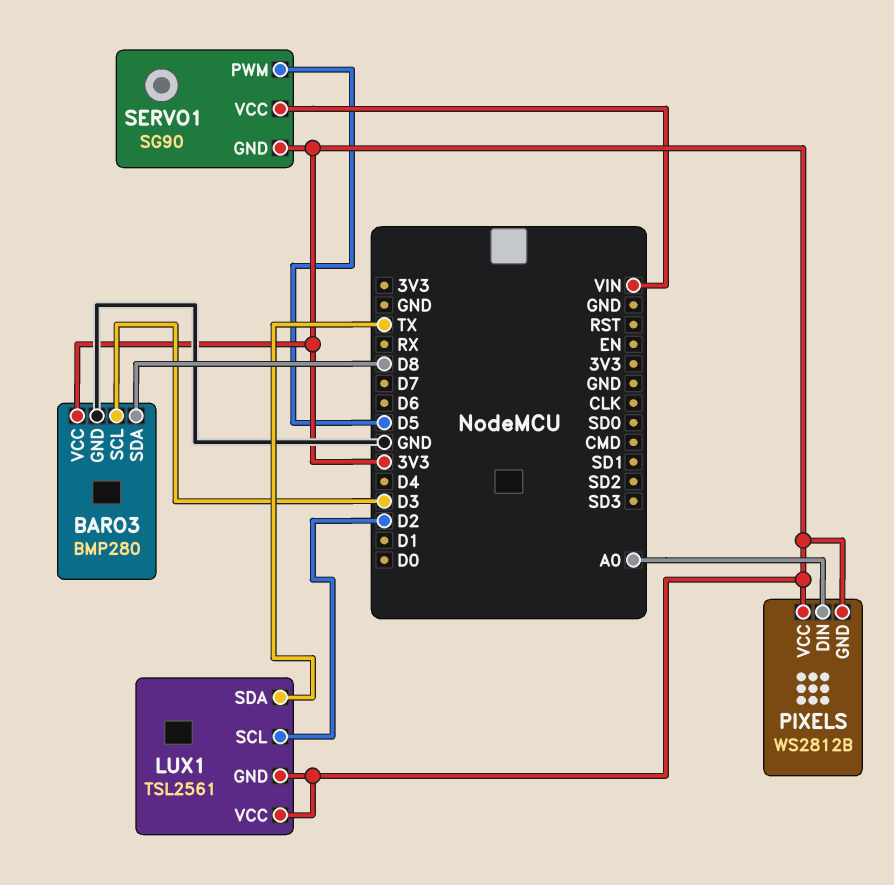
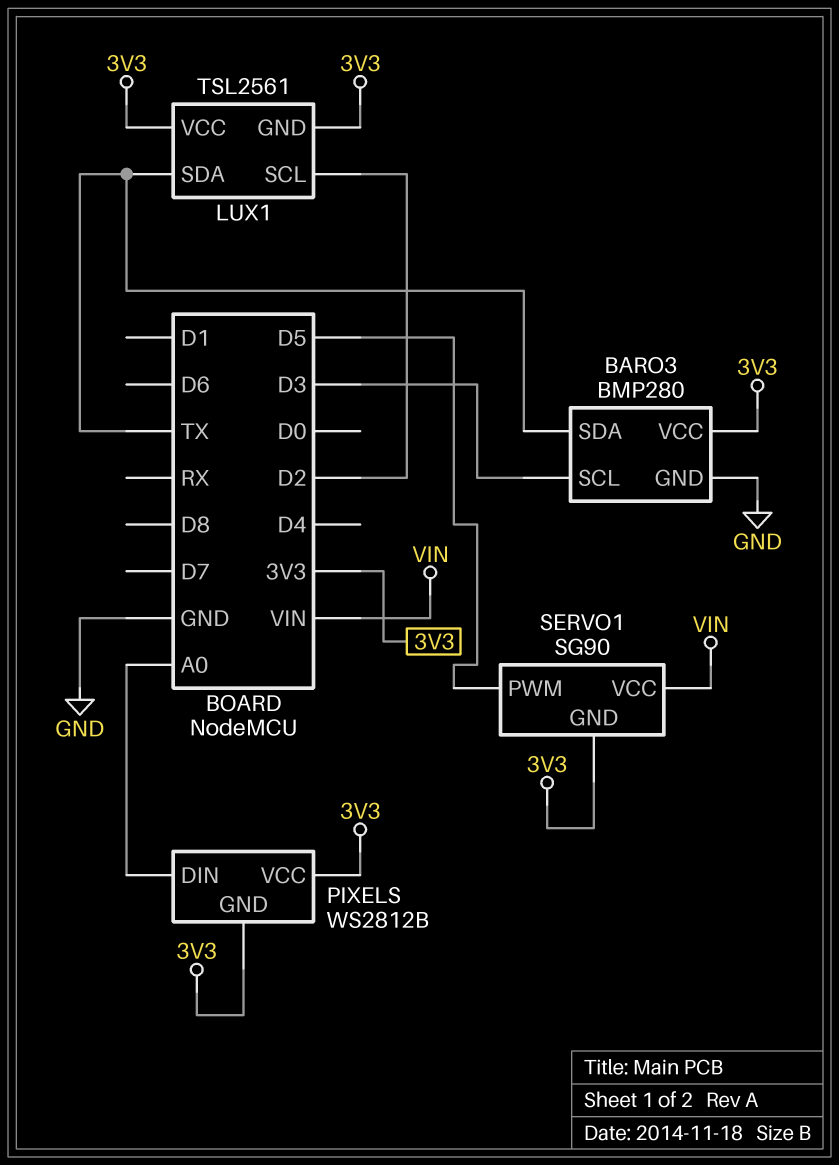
BARO3 pin SDA: D8 -> TX

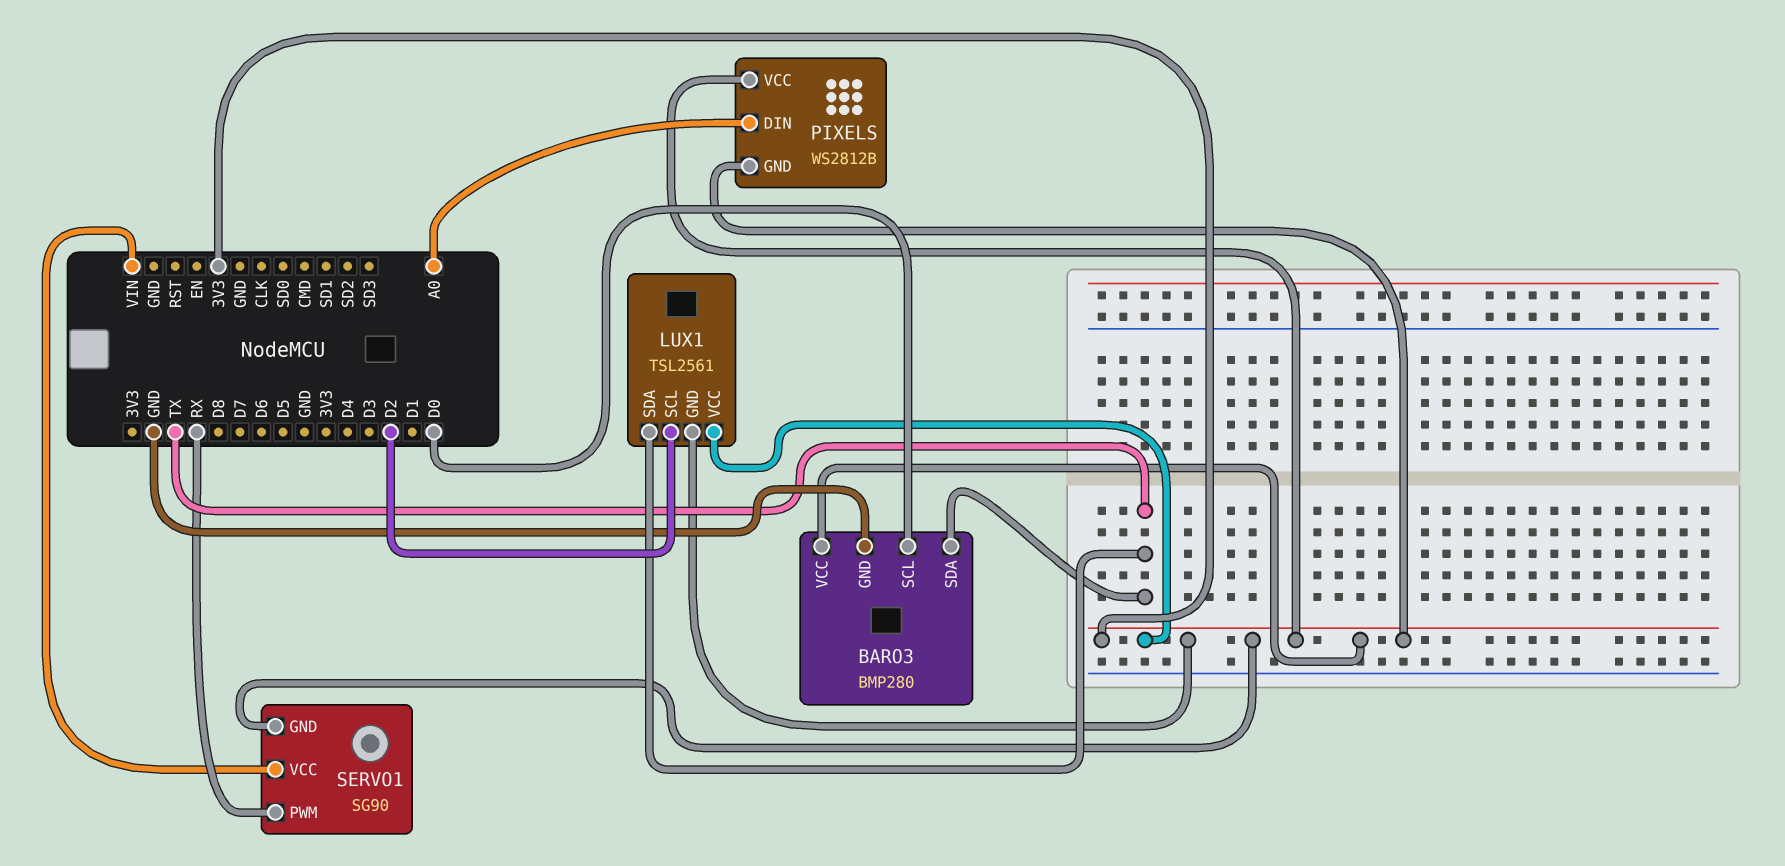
BARO3 pin SCL: D3 -> D0
SERVO1 pin PWM: D5 -> RX

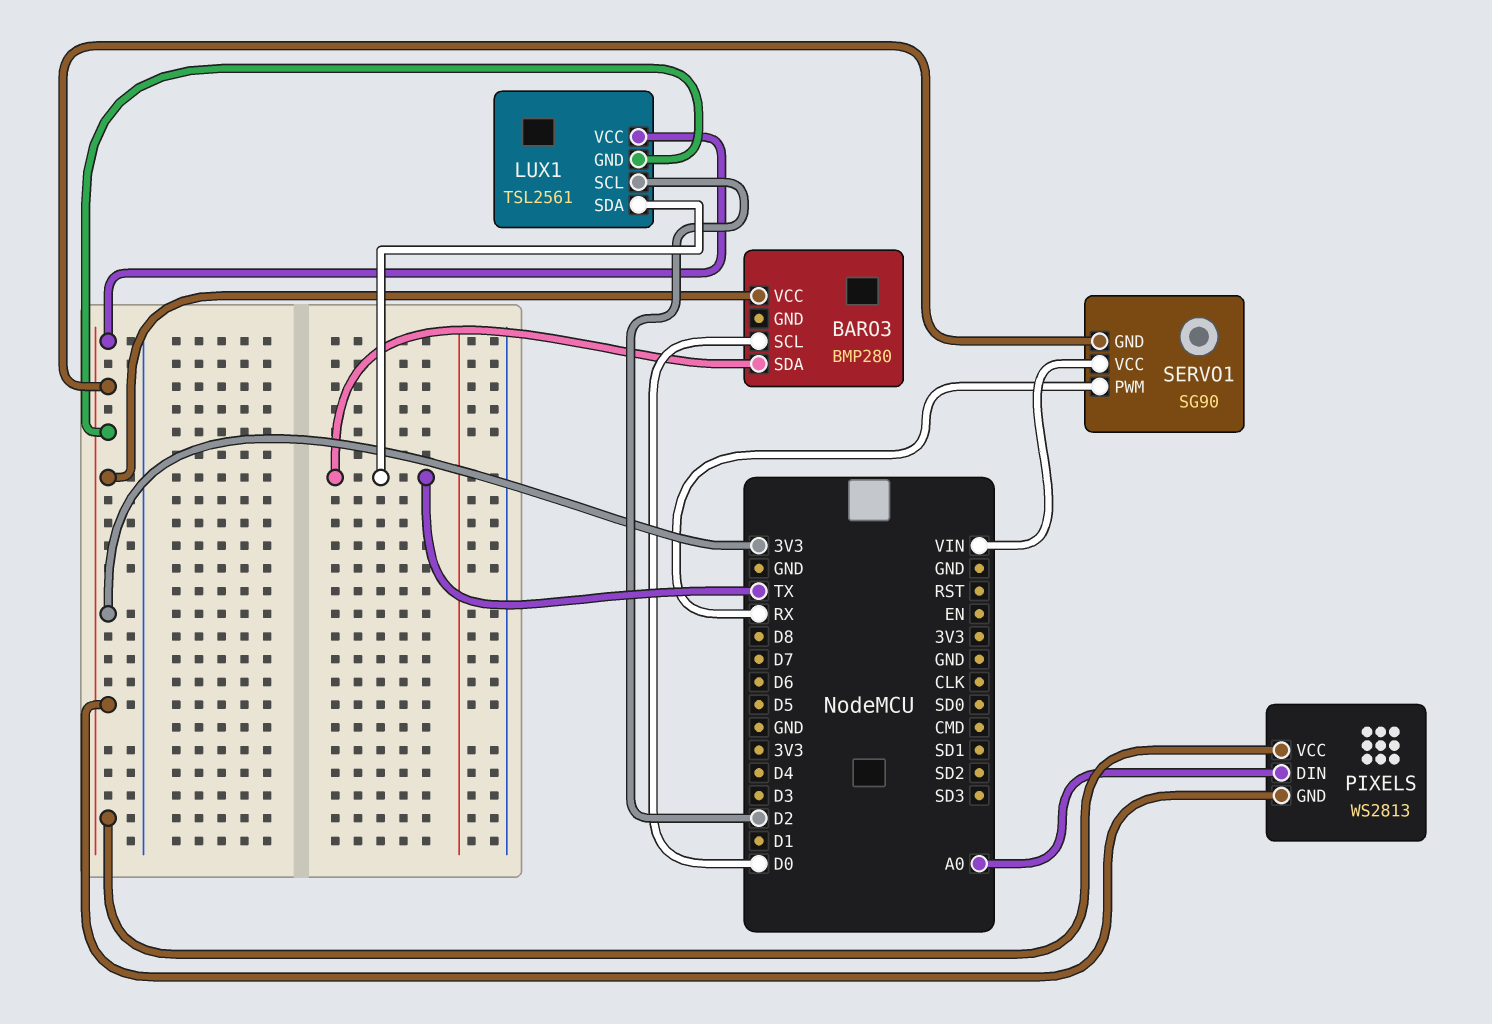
BARO3 pin GND: GND -> none
PIXELS: WS2812B -> WS2813

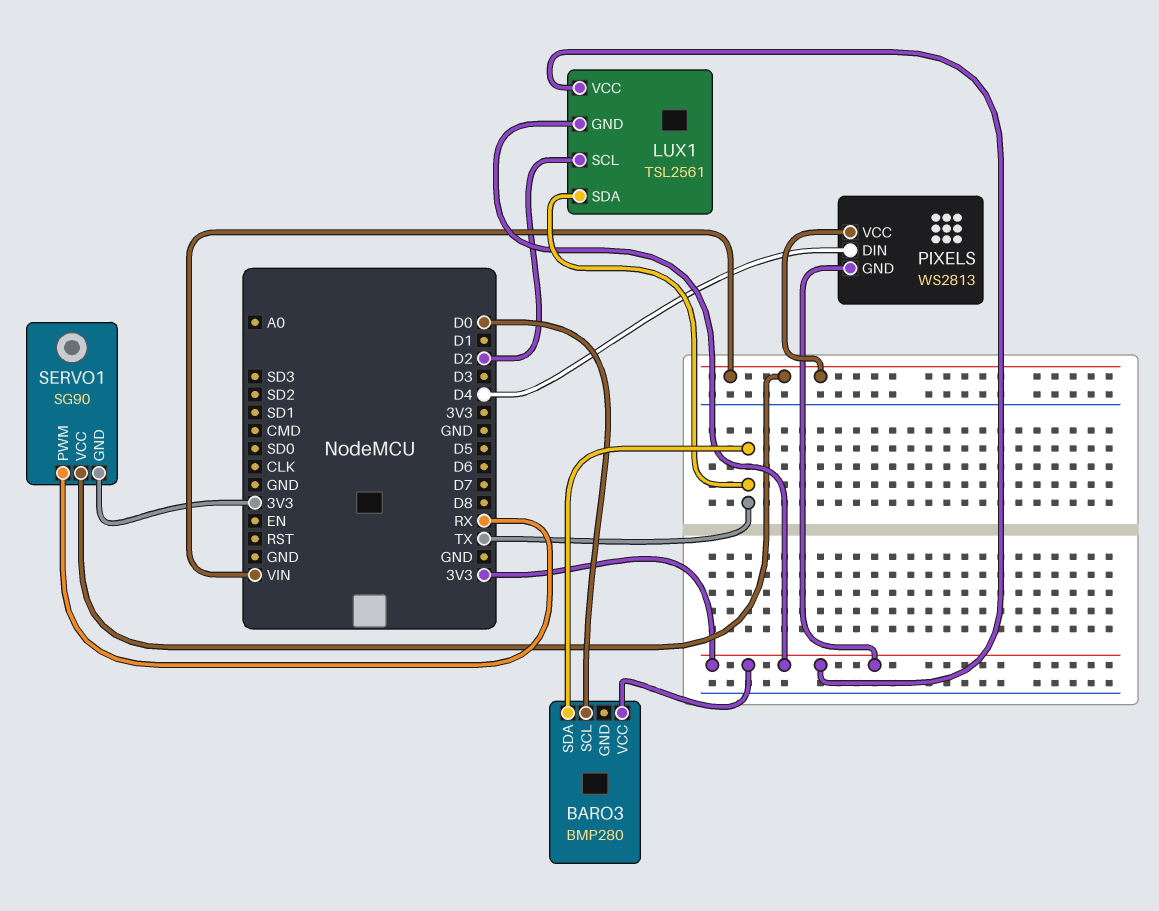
PIXELS pin DIN: A0 -> D4
PIXELS pin VCC: 3V3 -> VIN

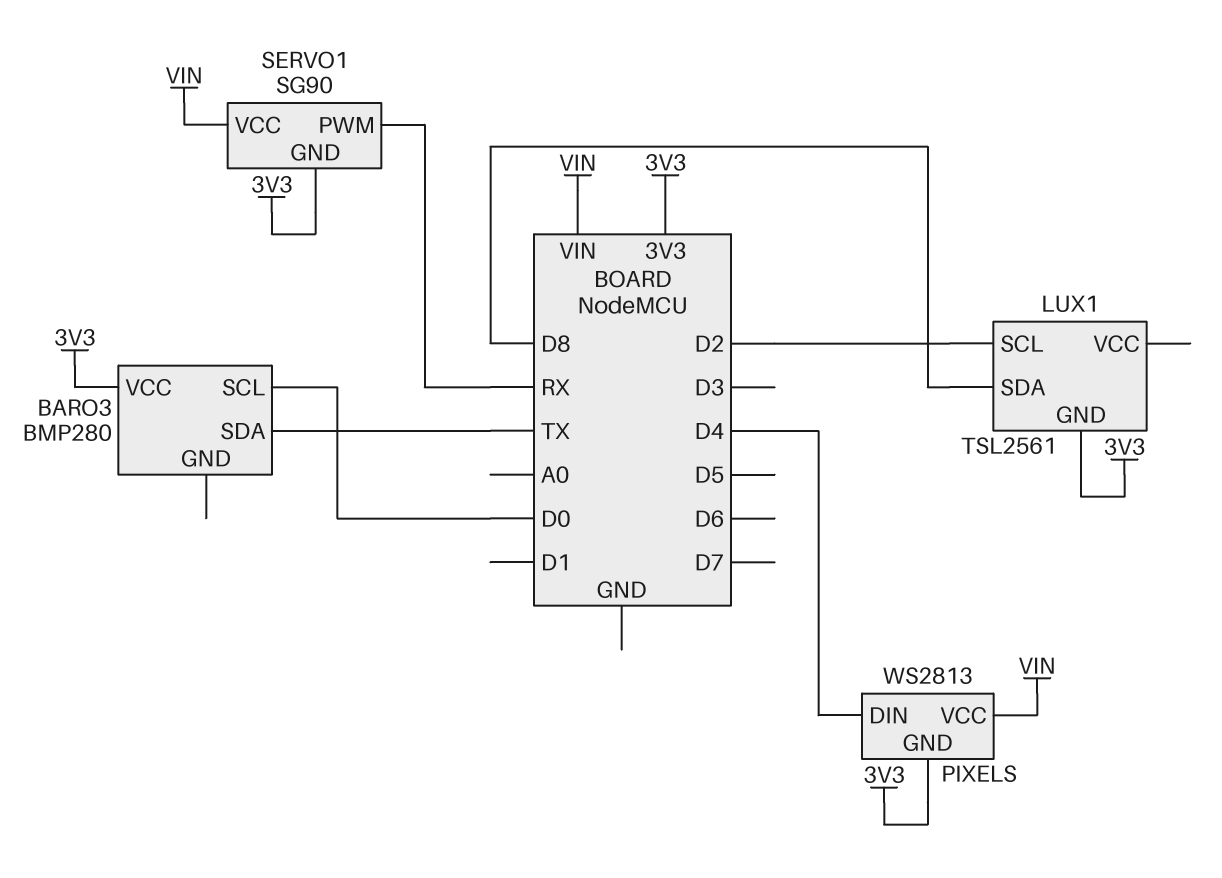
LUX1 pin SDA: TX -> D8
LUX1 pin VCC: 3V3 -> none

